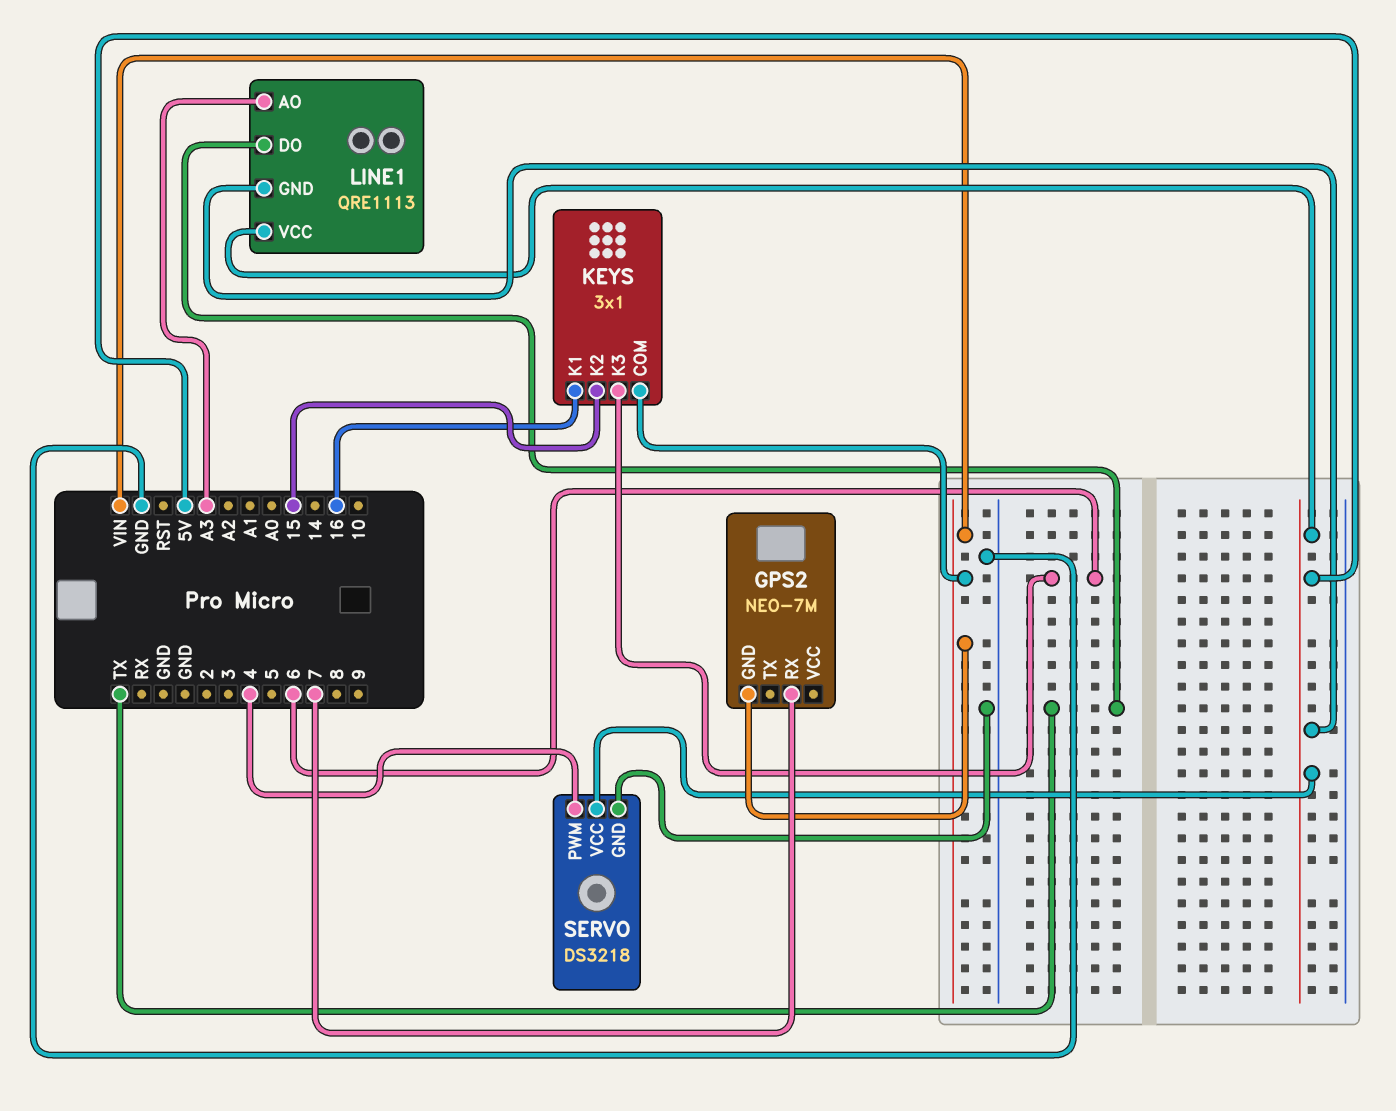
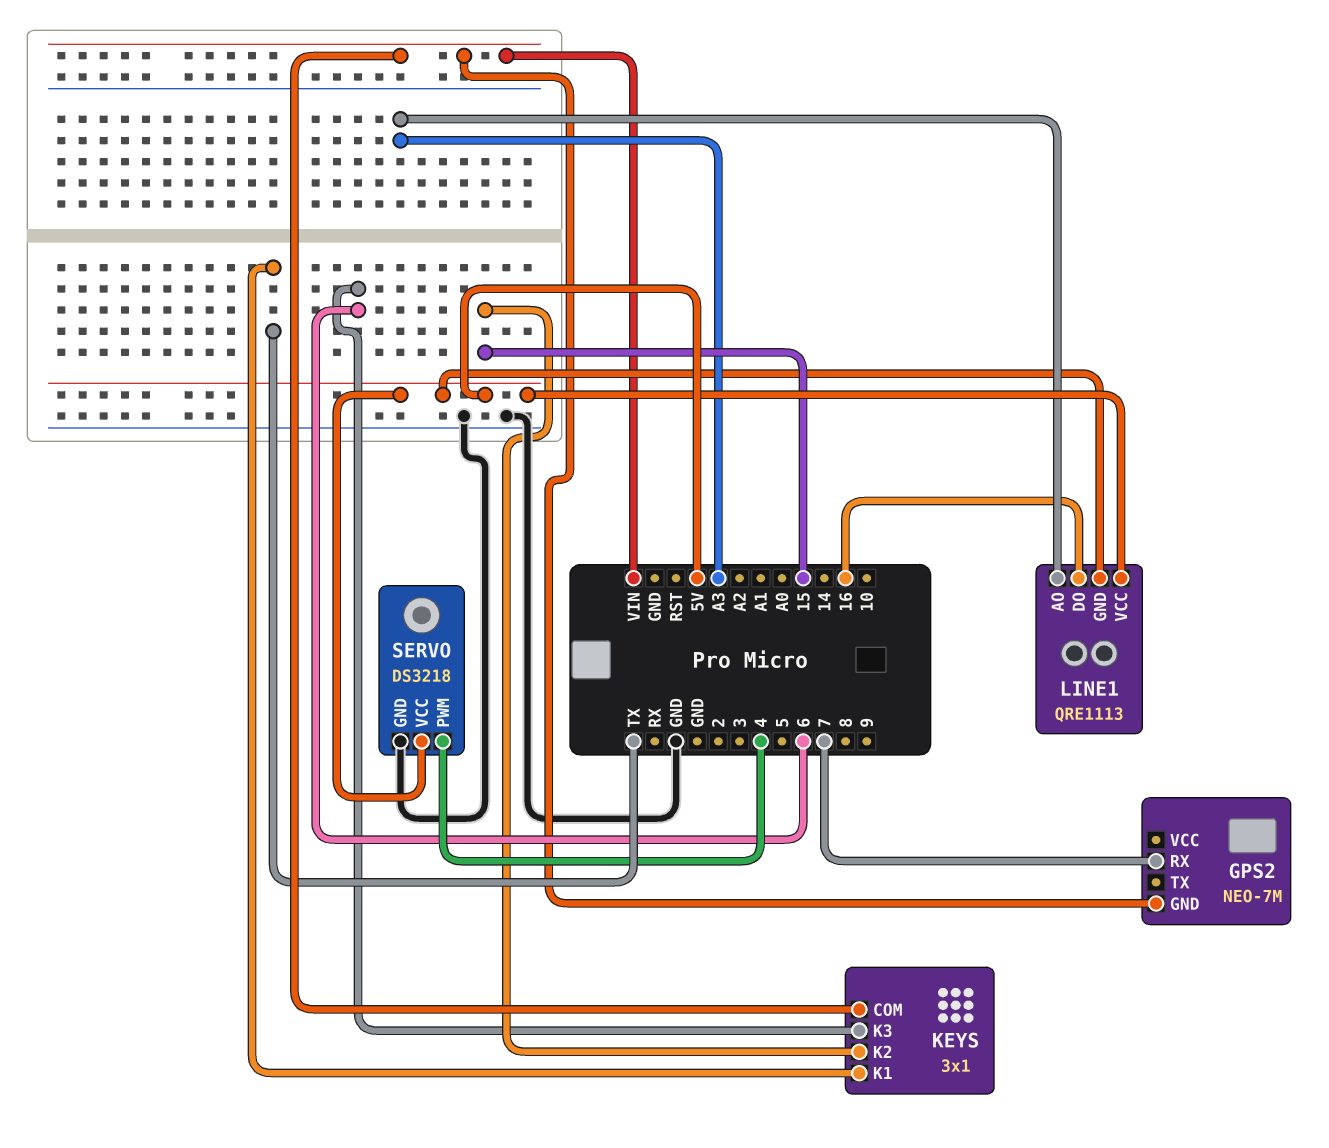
KEYS pin K1: 16 -> TX
LINE1 pin DO: TX -> 16

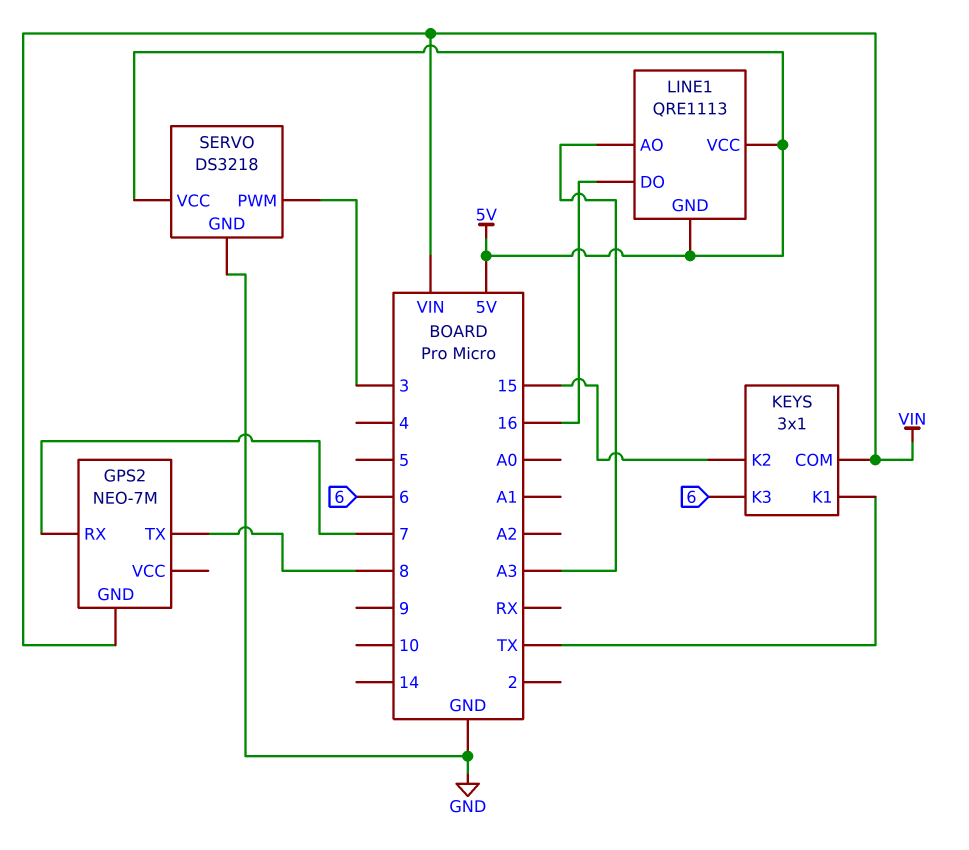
GPS2 pin TX: none -> 8
SERVO pin PWM: 4 -> 3

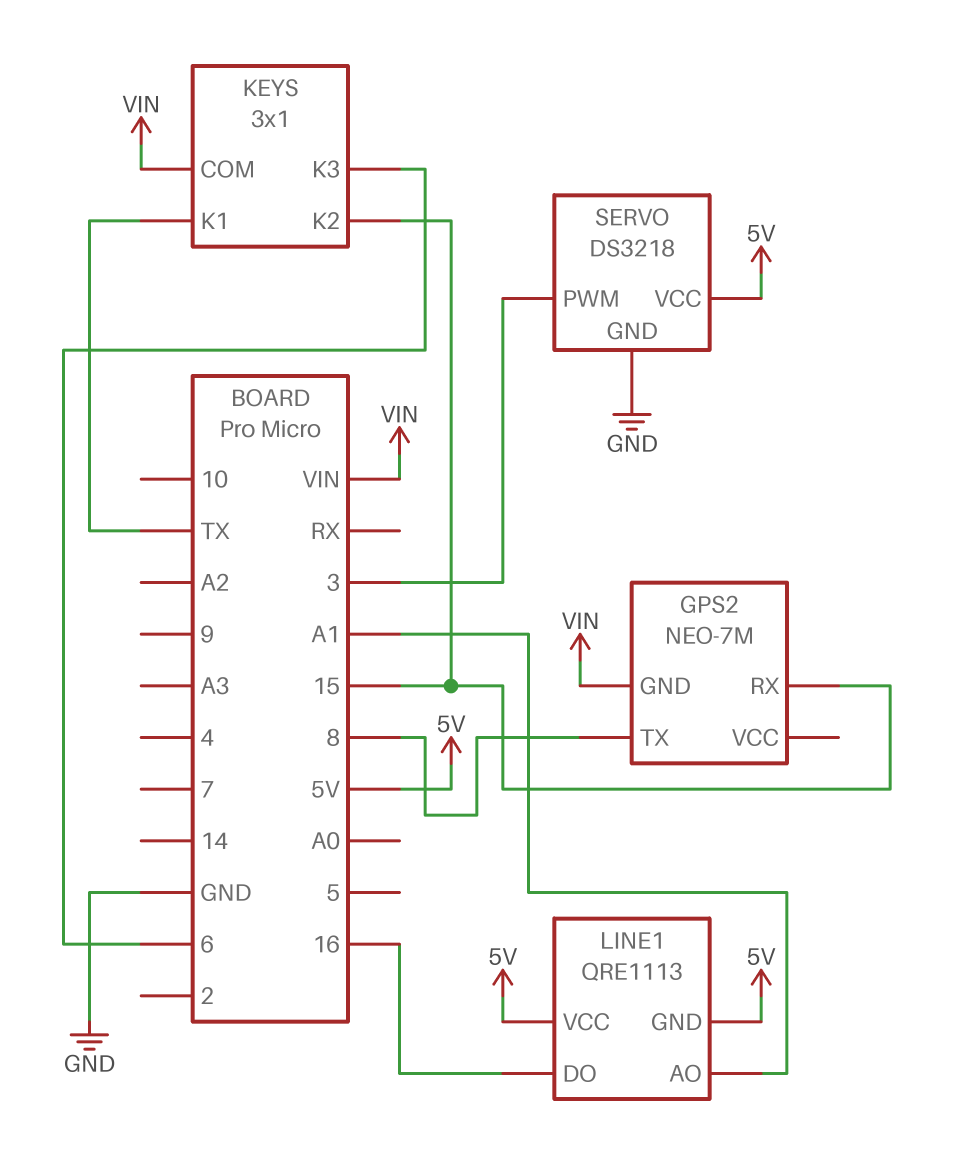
GPS2 pin RX: 7 -> 15
LINE1 pin AO: A3 -> A1

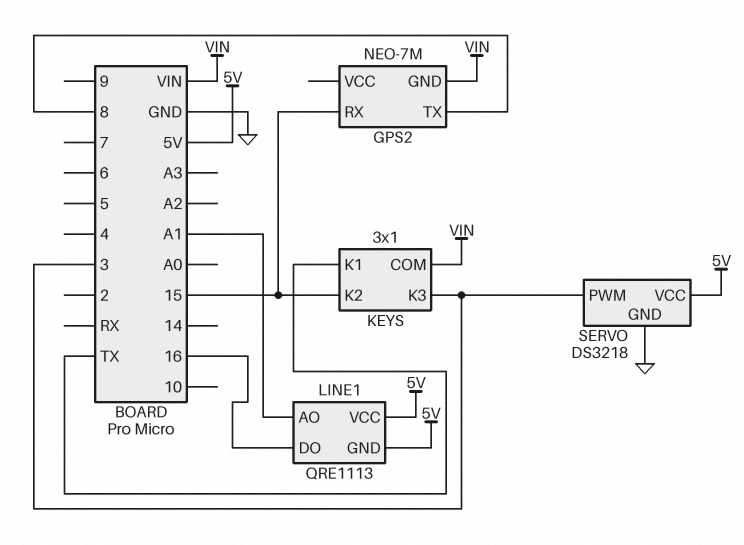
KEYS pin K3: 6 -> 3

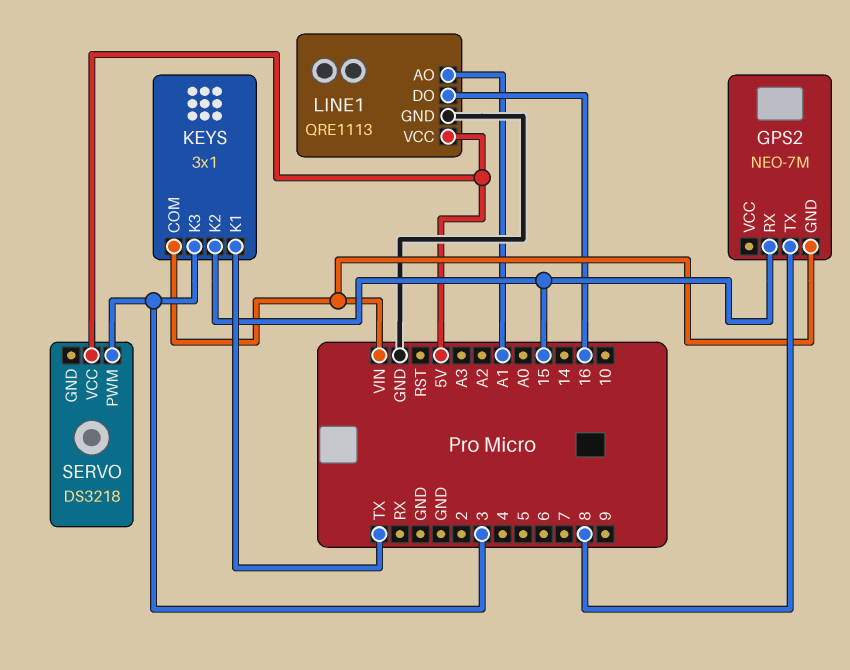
LINE1 pin GND: 5V -> GND
SERVO pin GND: GND -> none

